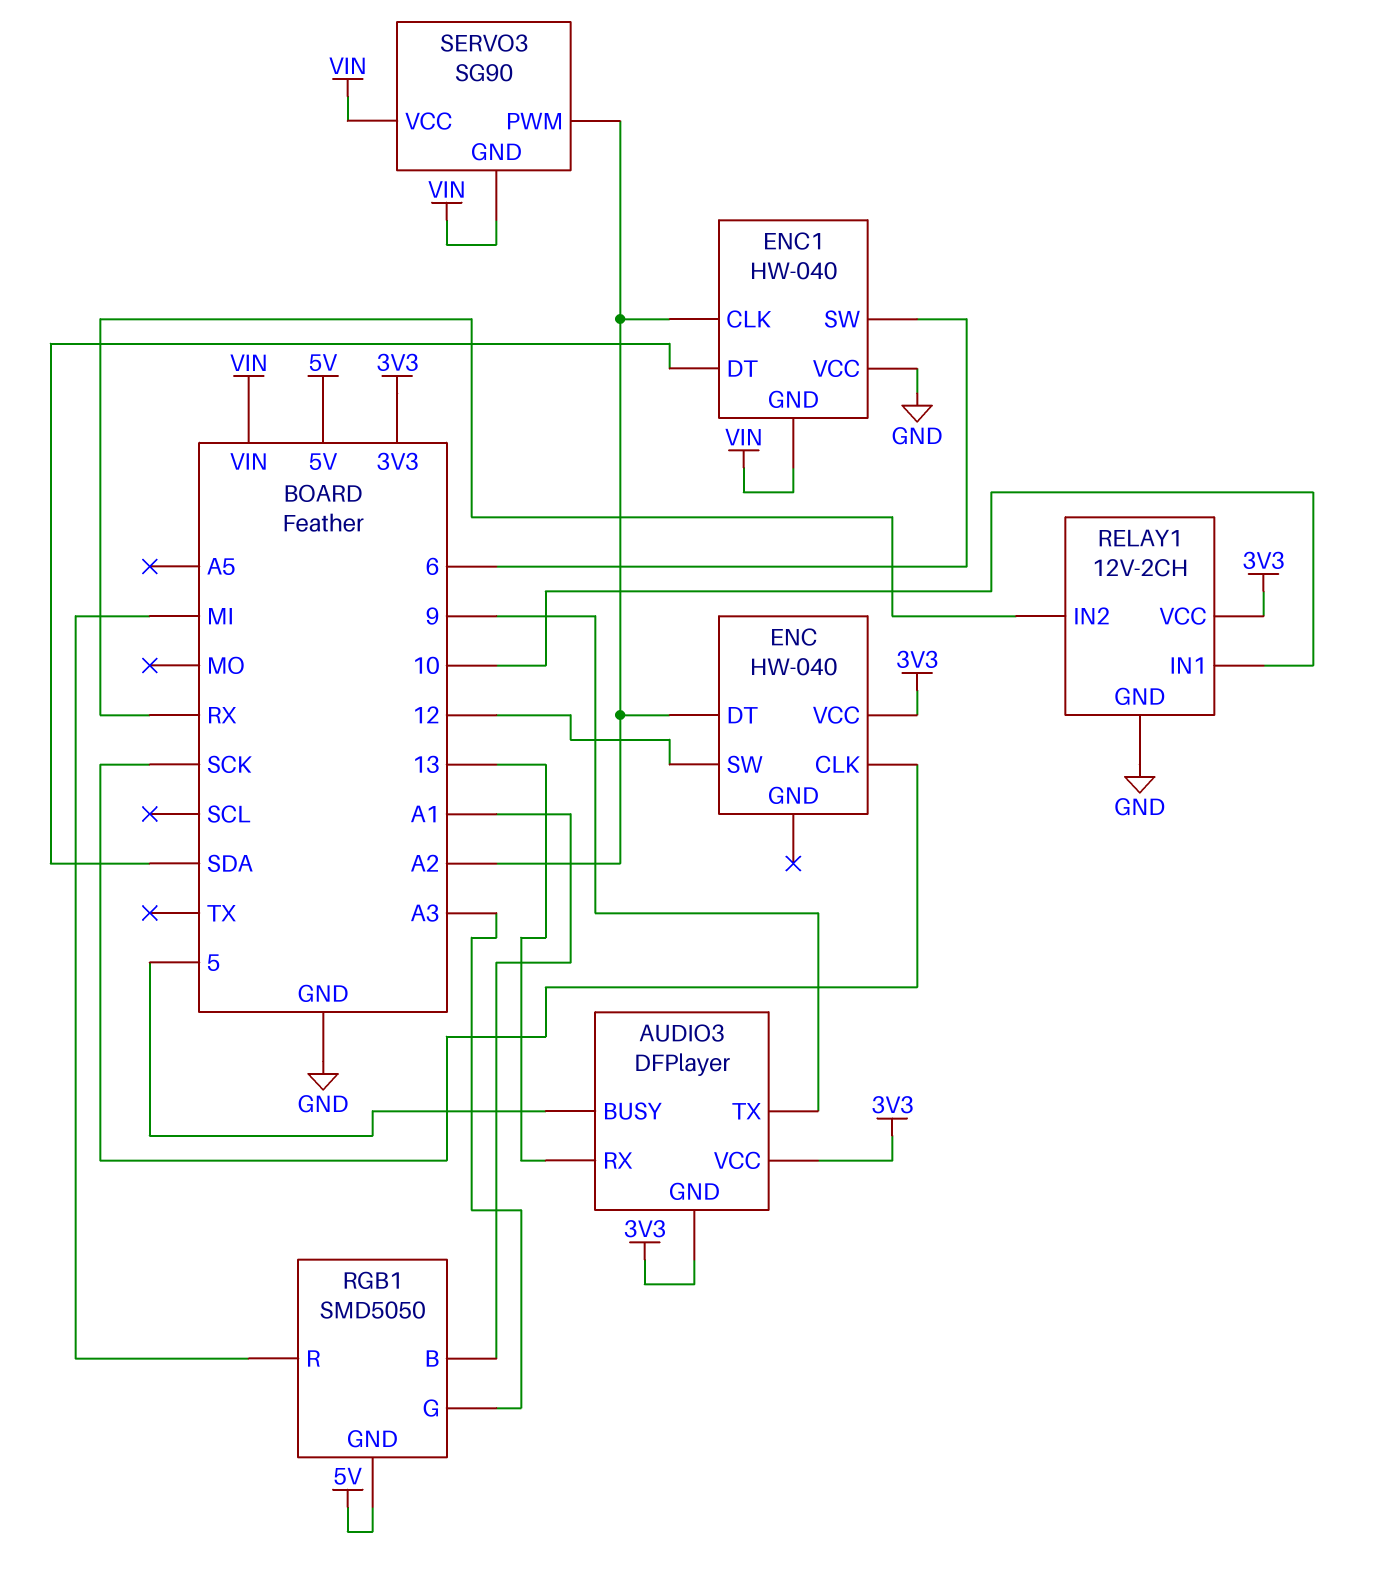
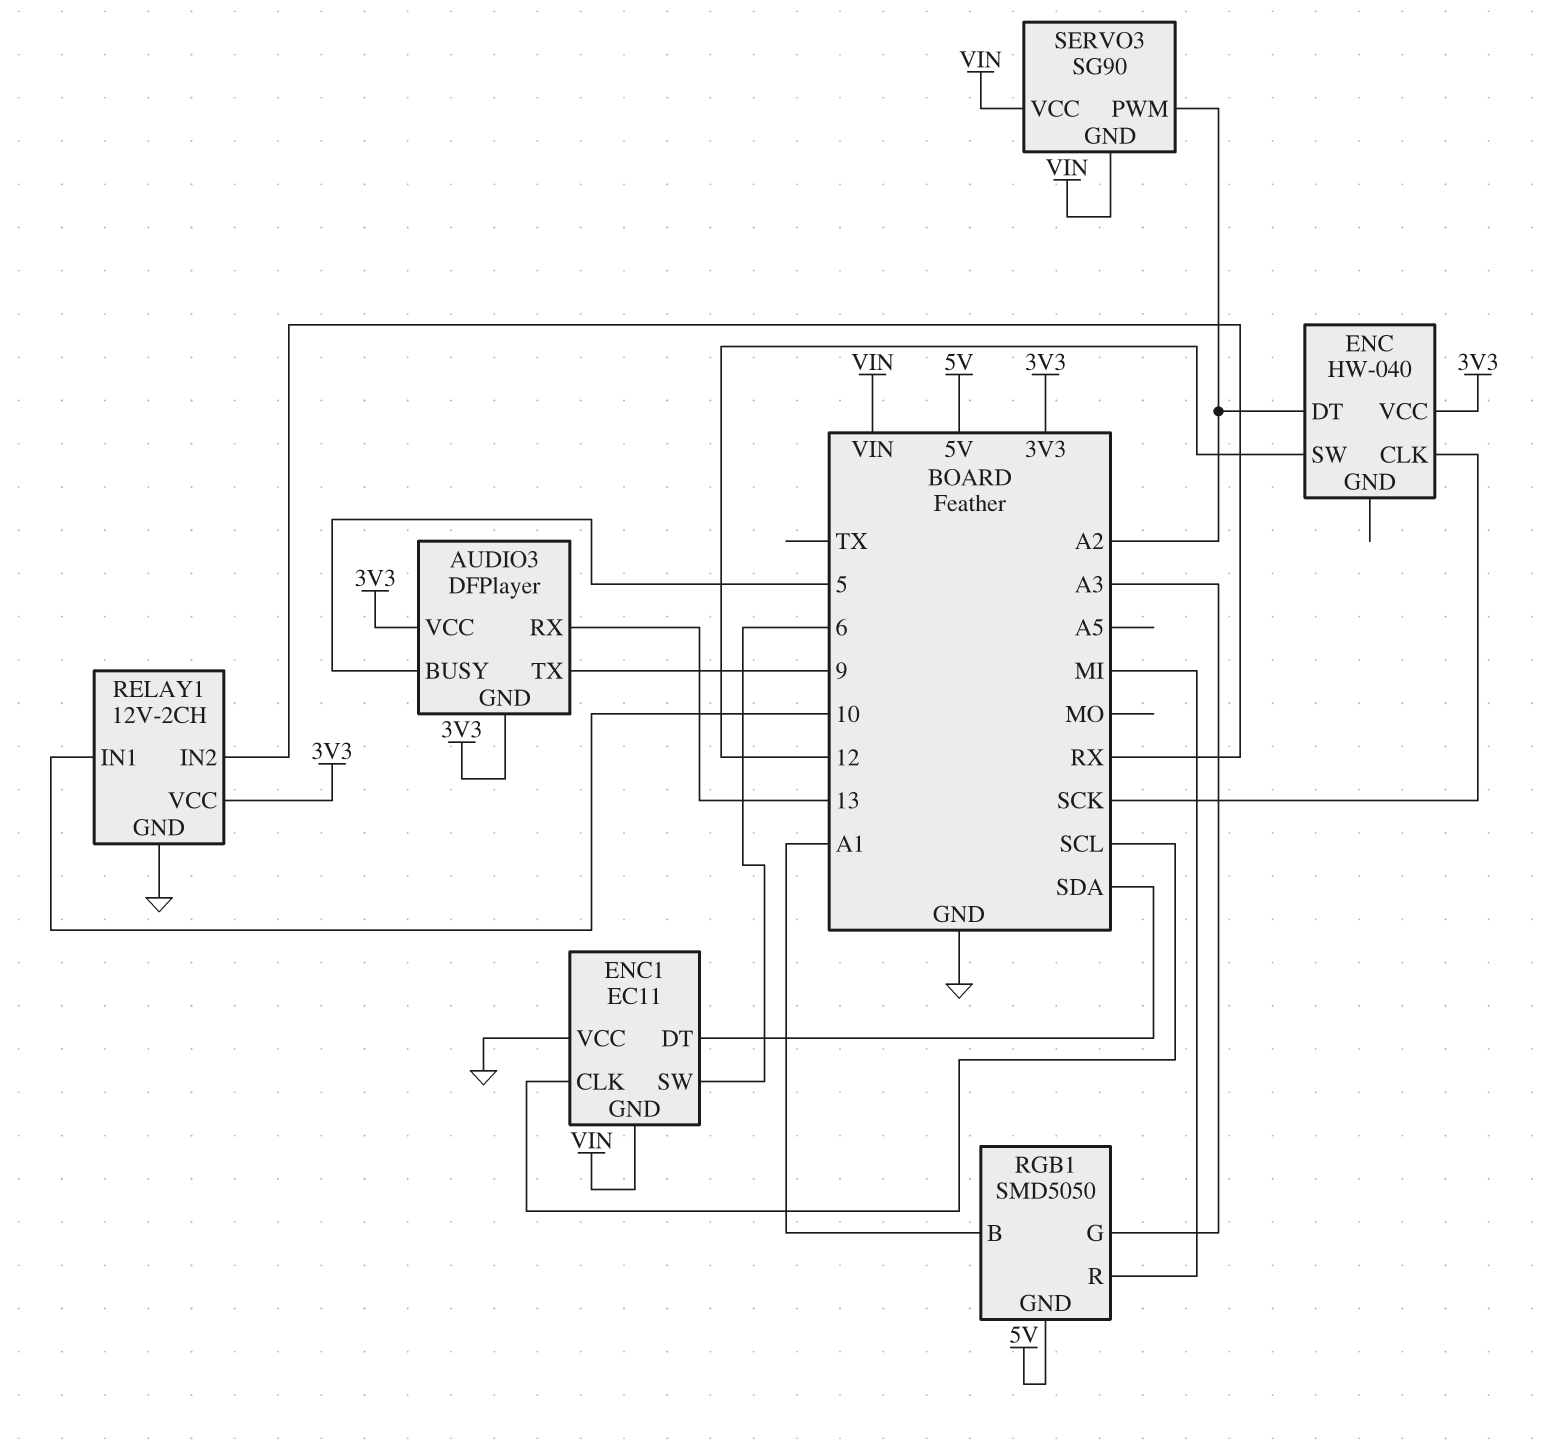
ENC1: HW-040 -> EC11
ENC1 pin CLK: A2 -> SCL

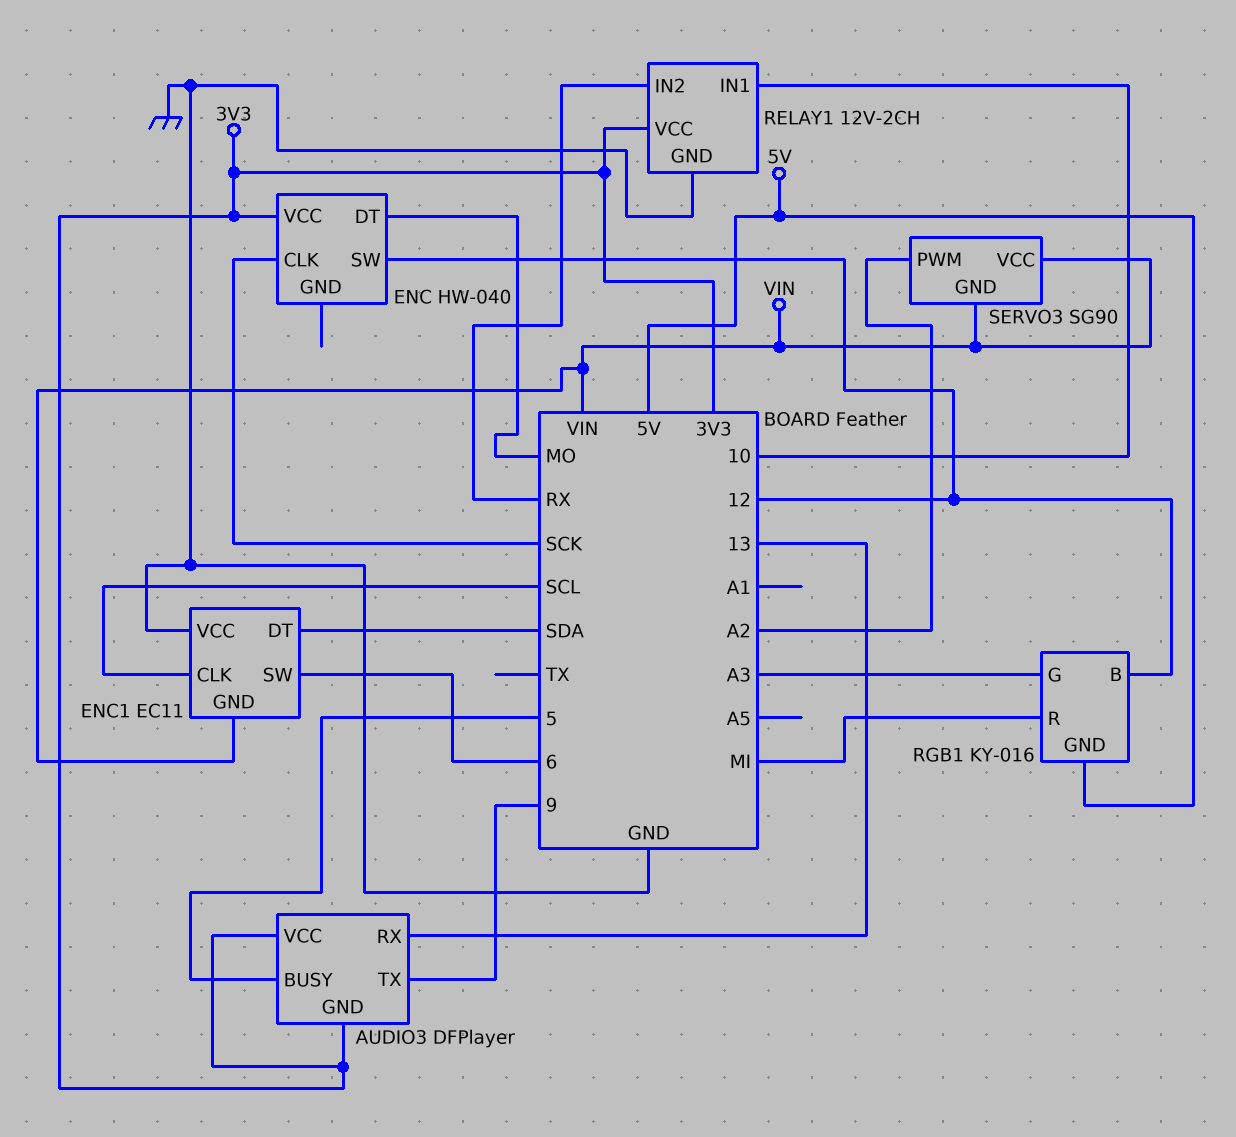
ENC pin DT: A2 -> MO
RGB1: SMD5050 -> KY-016
RGB1 pin B: A1 -> 12

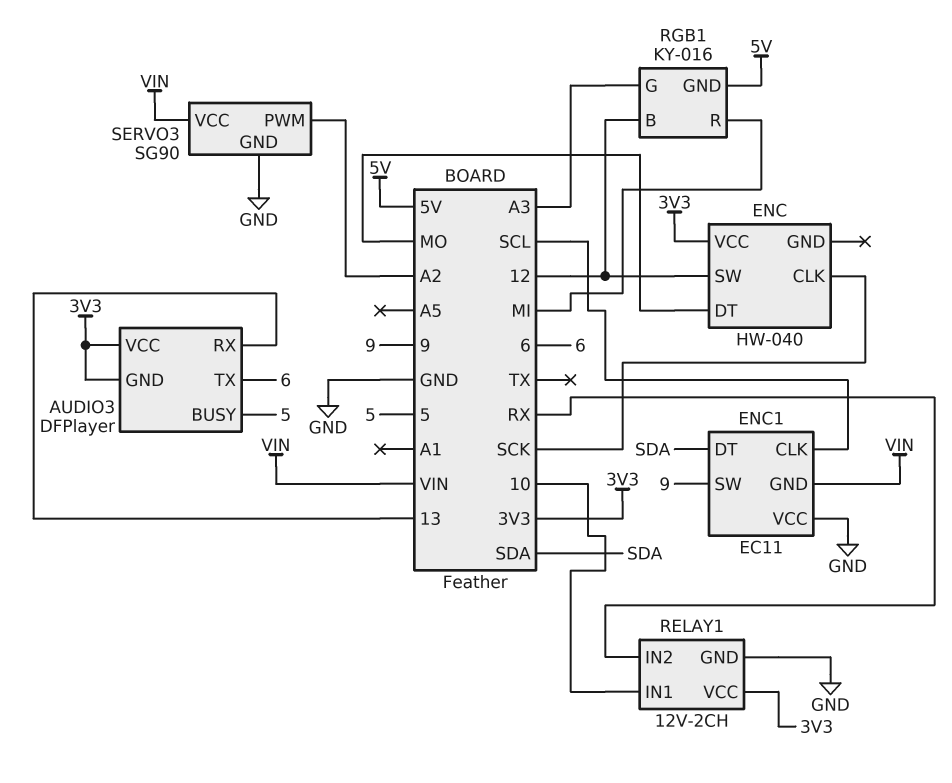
AUDIO3 pin TX: 9 -> 6
ENC1 pin SW: 6 -> 9
SERVO3 pin GND: VIN -> GND

